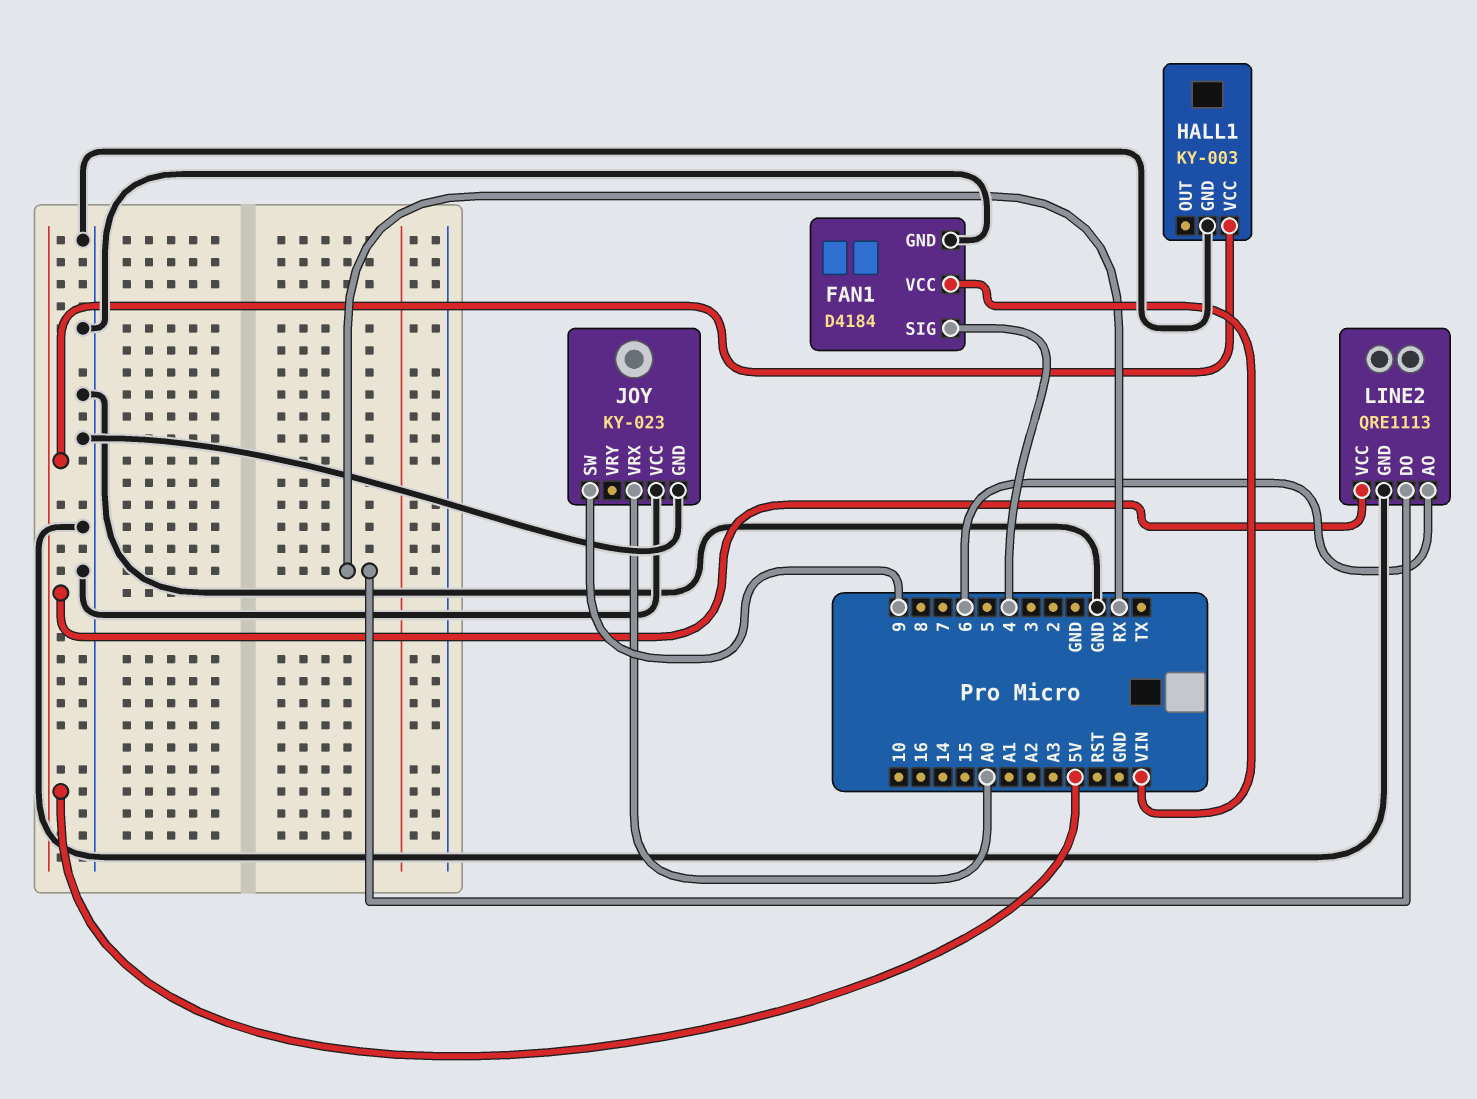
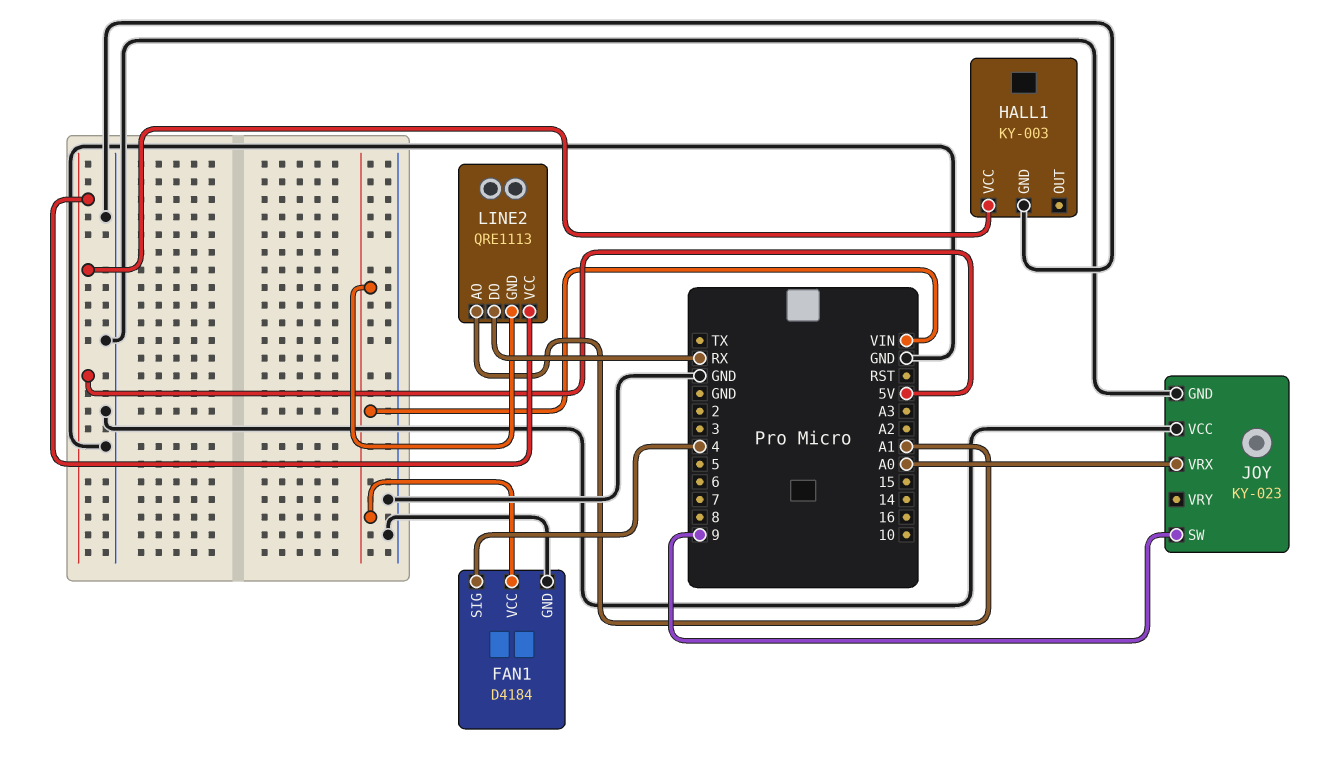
LINE2 pin AO: 6 -> A1
LINE2 pin GND: GND -> VIN

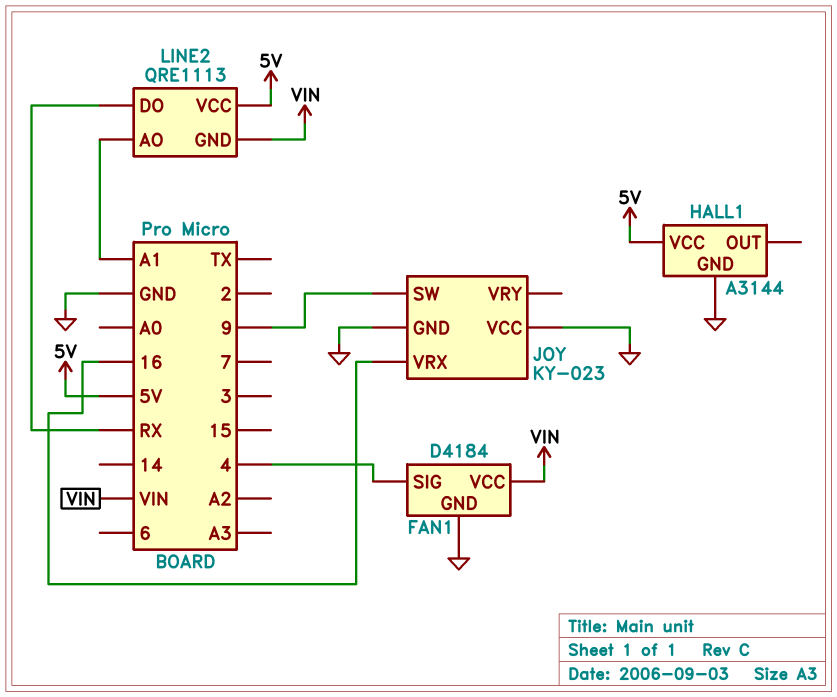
HALL1: KY-003 -> A3144
JOY pin VRX: A0 -> 16

